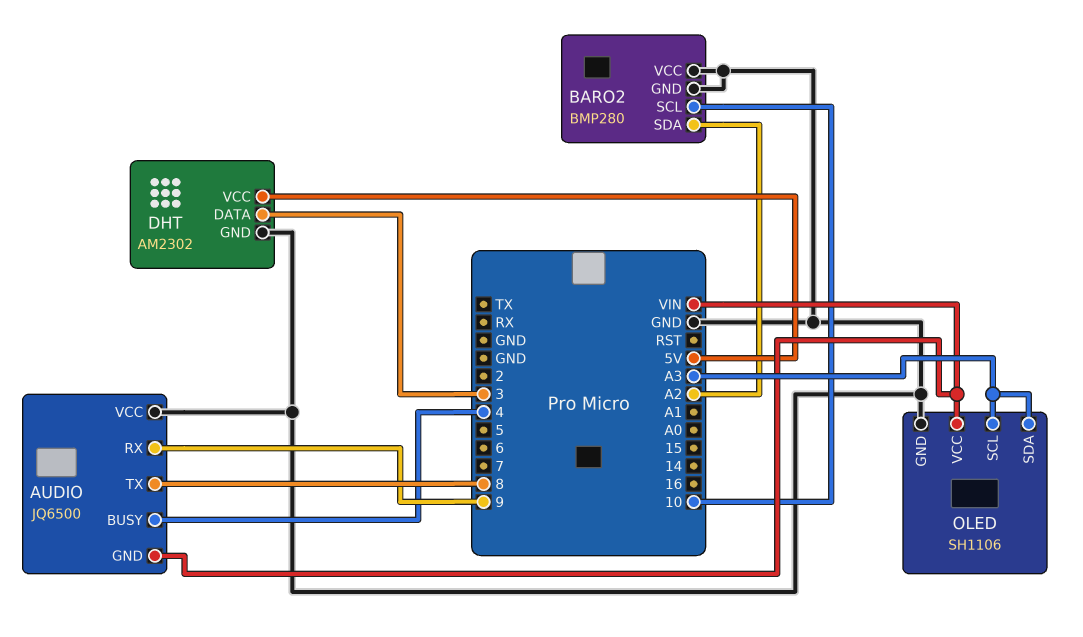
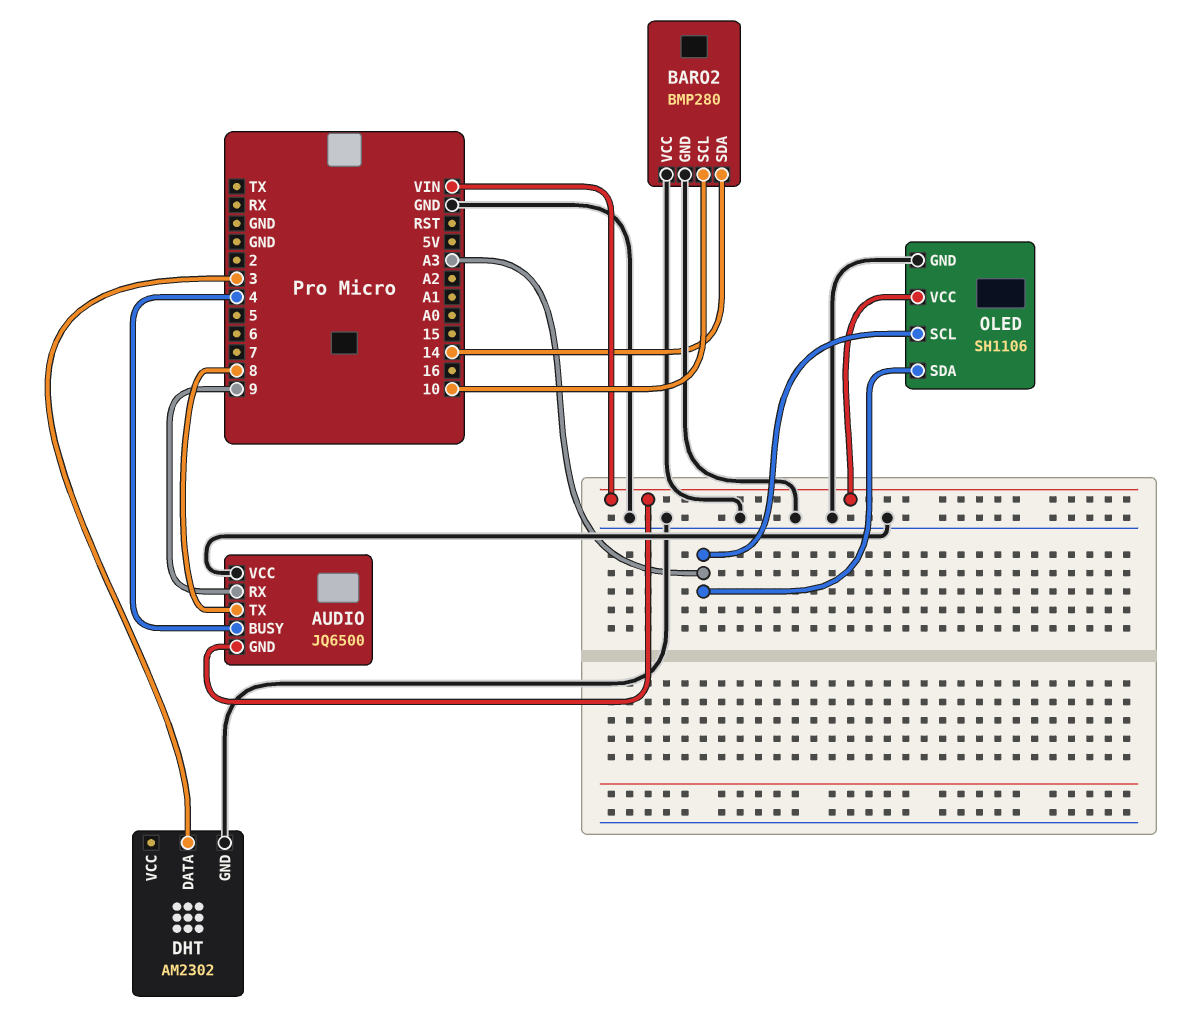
BARO2 pin SDA: A2 -> 14
DHT pin VCC: 5V -> none

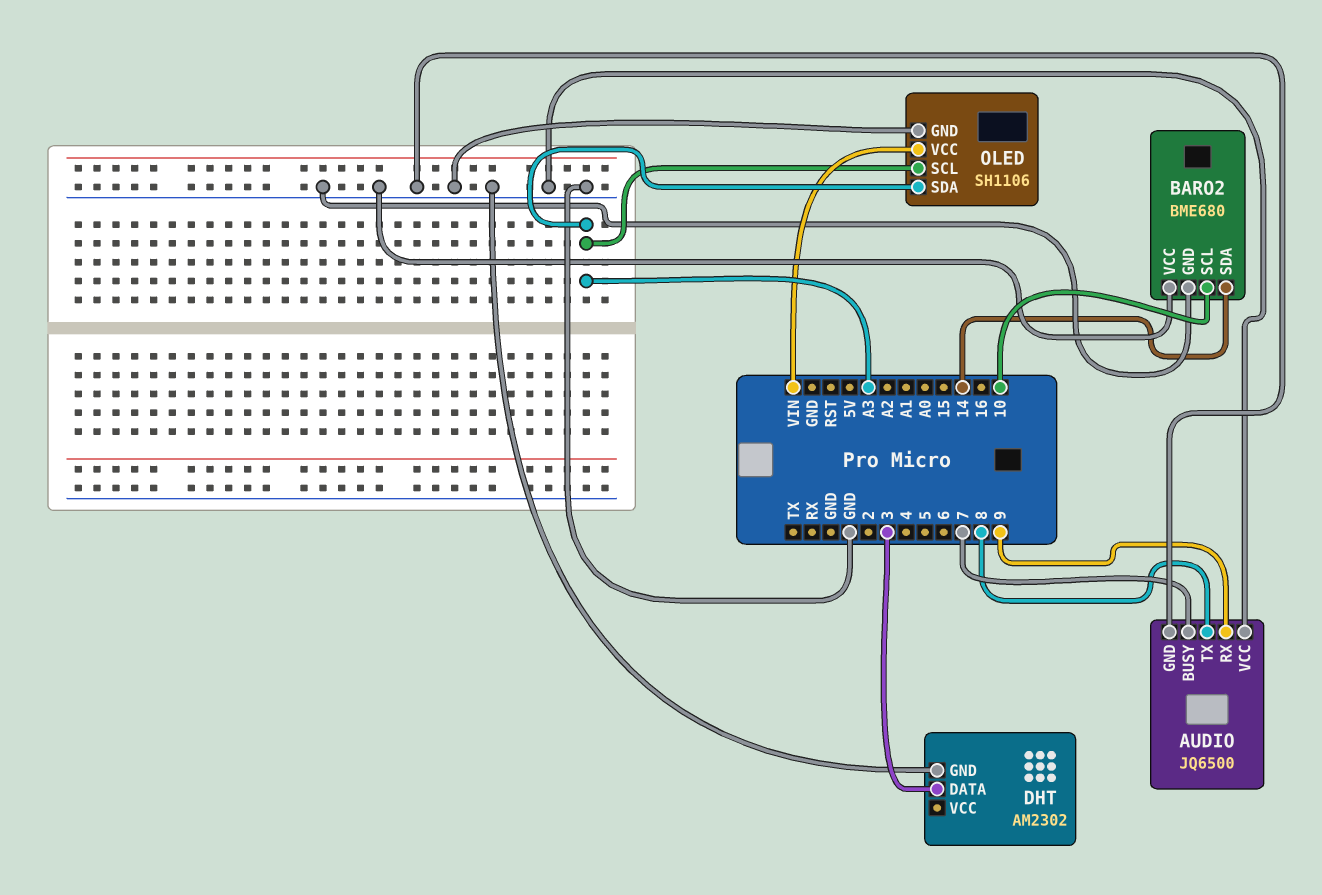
AUDIO pin BUSY: 4 -> 7
AUDIO pin GND: VIN -> GND
BARO2: BMP280 -> BME680

